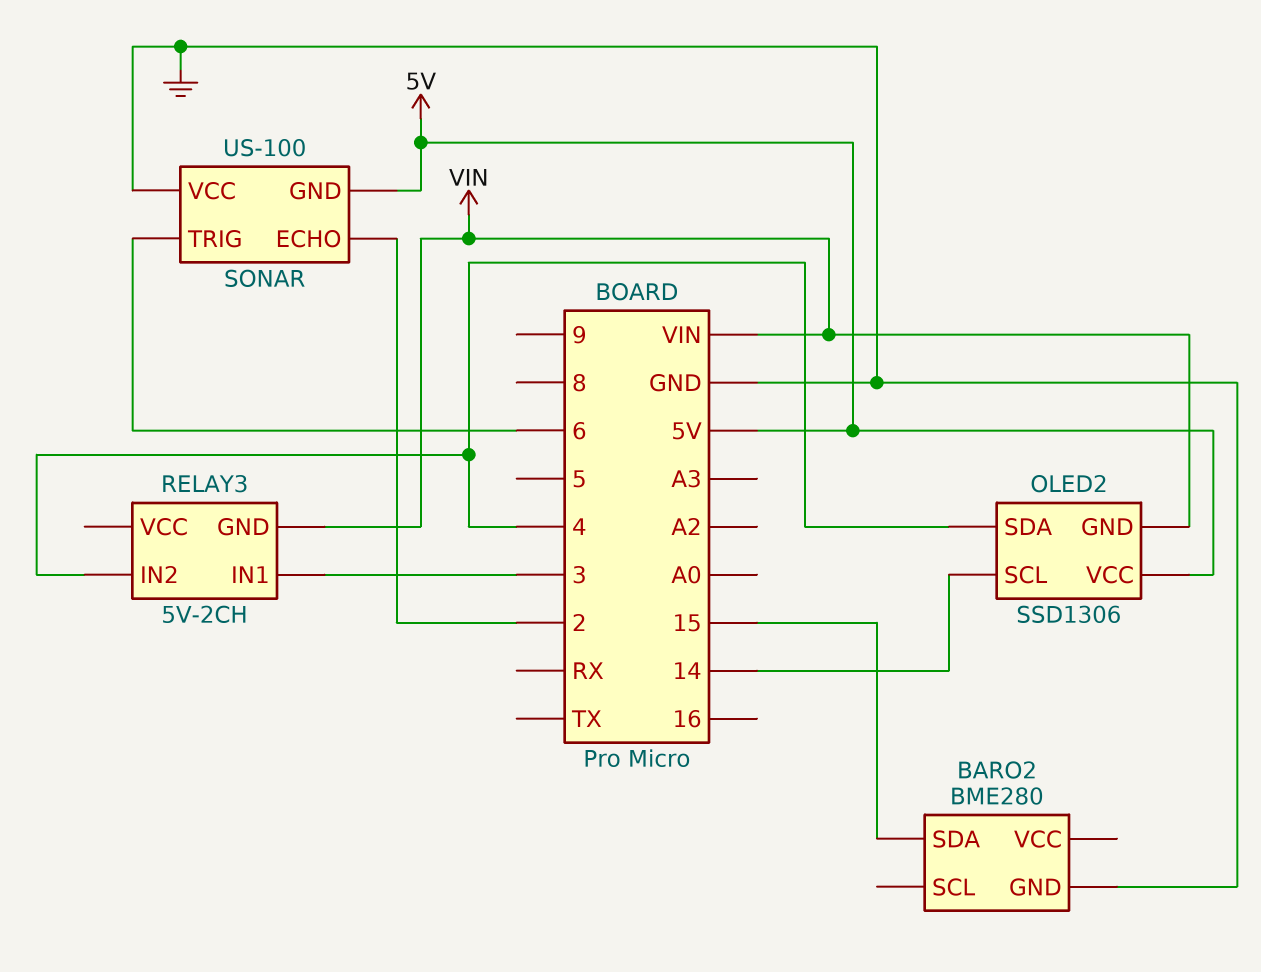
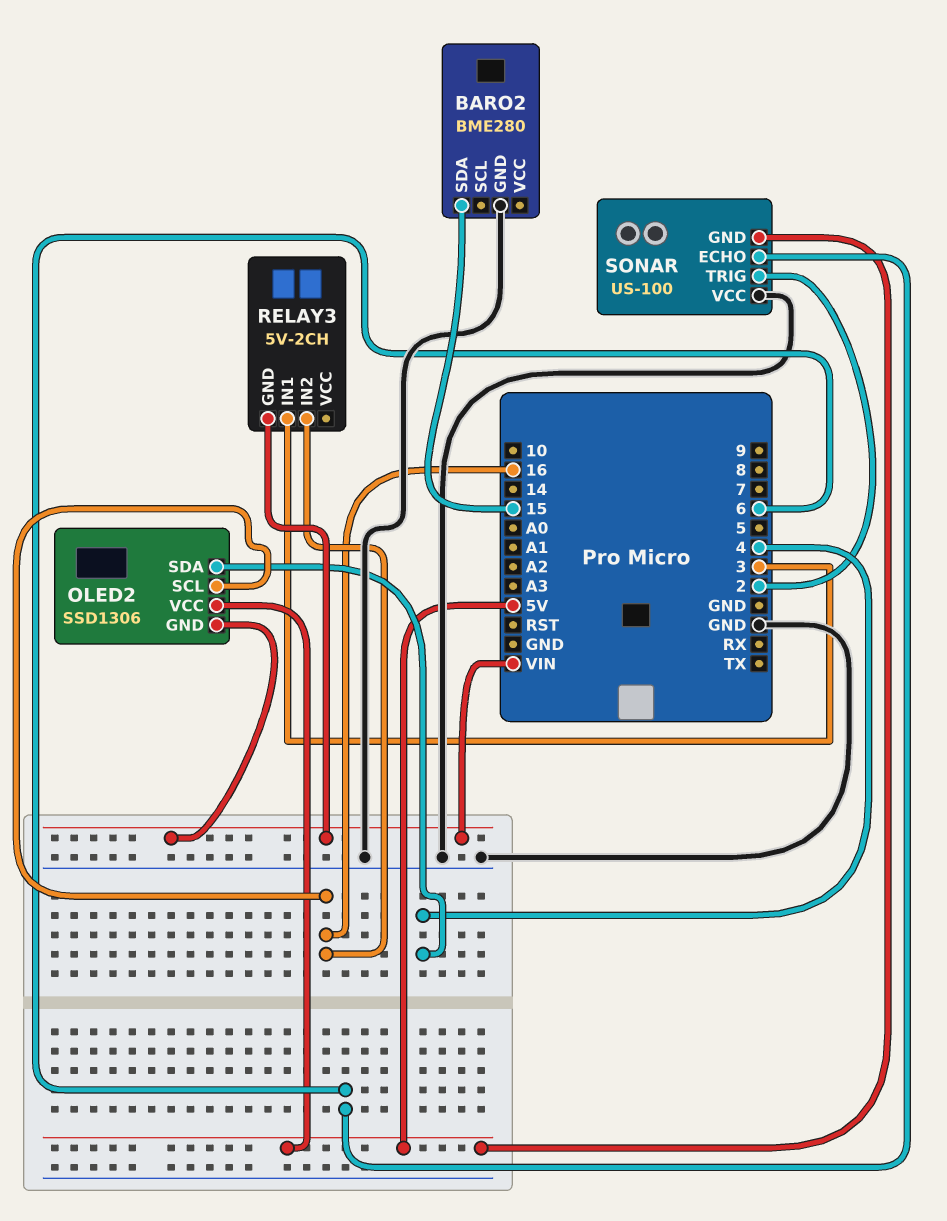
OLED2 pin SCL: 14 -> 16
RELAY3 pin IN2: 4 -> 16
SONAR pin ECHO: 2 -> 6
SONAR pin TRIG: 6 -> 2

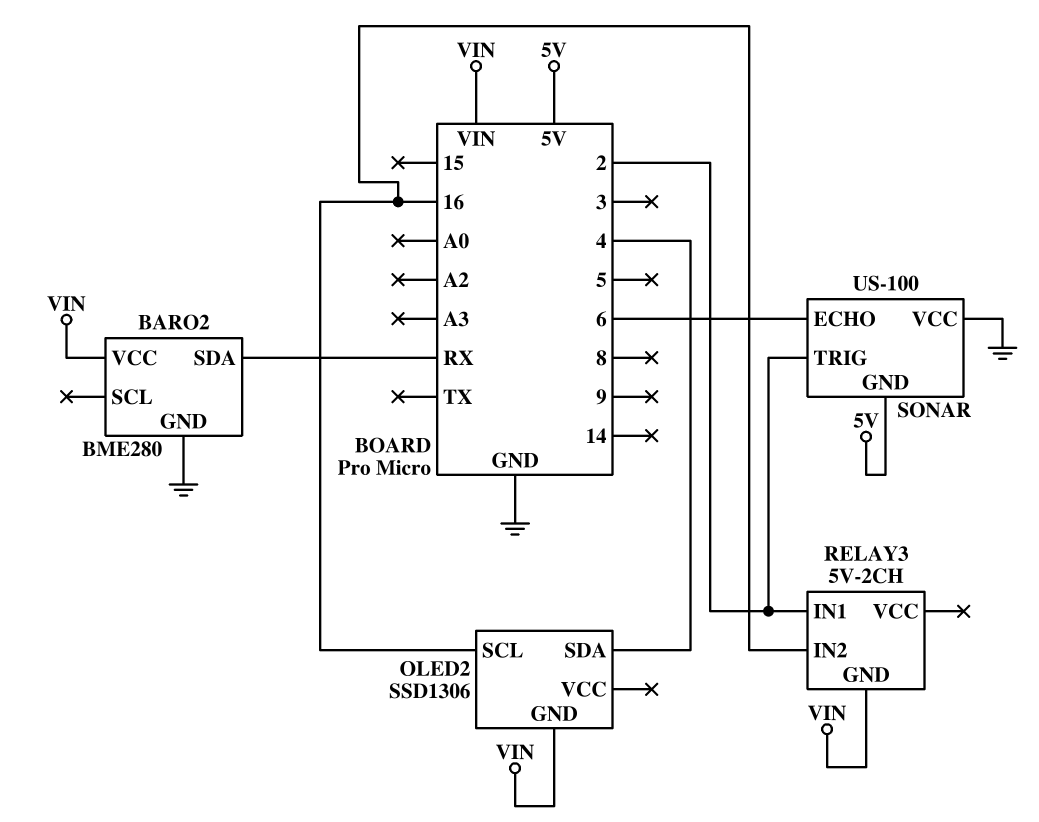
BARO2 pin SDA: 15 -> RX
BARO2 pin VCC: none -> VIN
OLED2 pin VCC: 5V -> none
RELAY3 pin IN1: 3 -> 2

